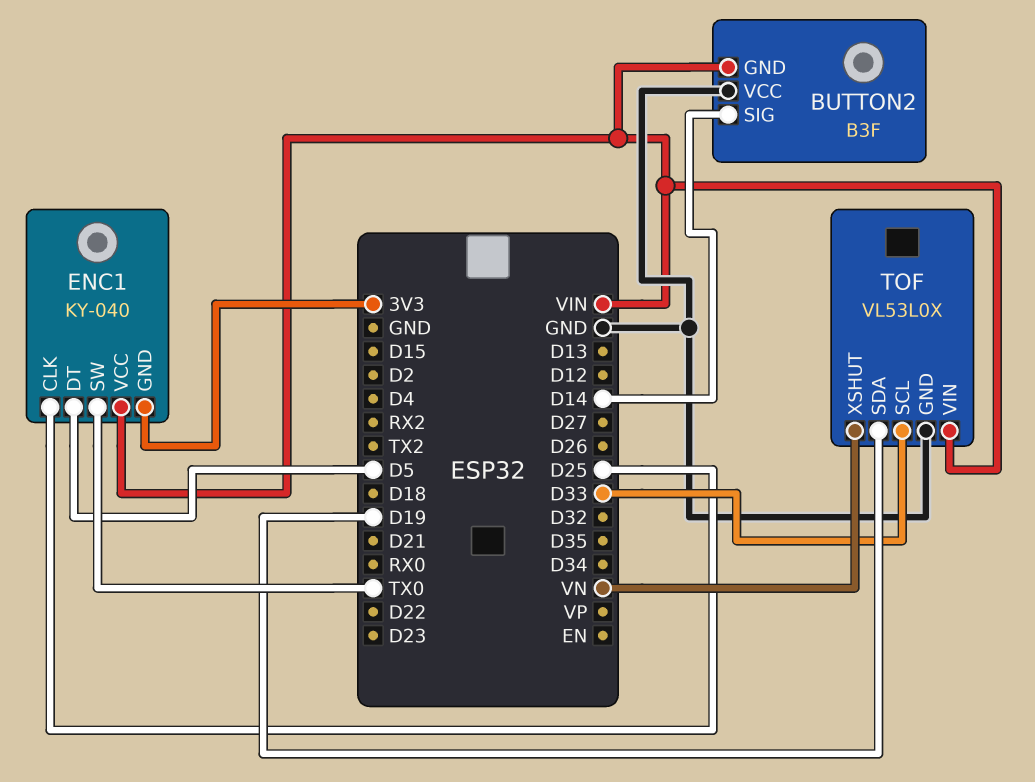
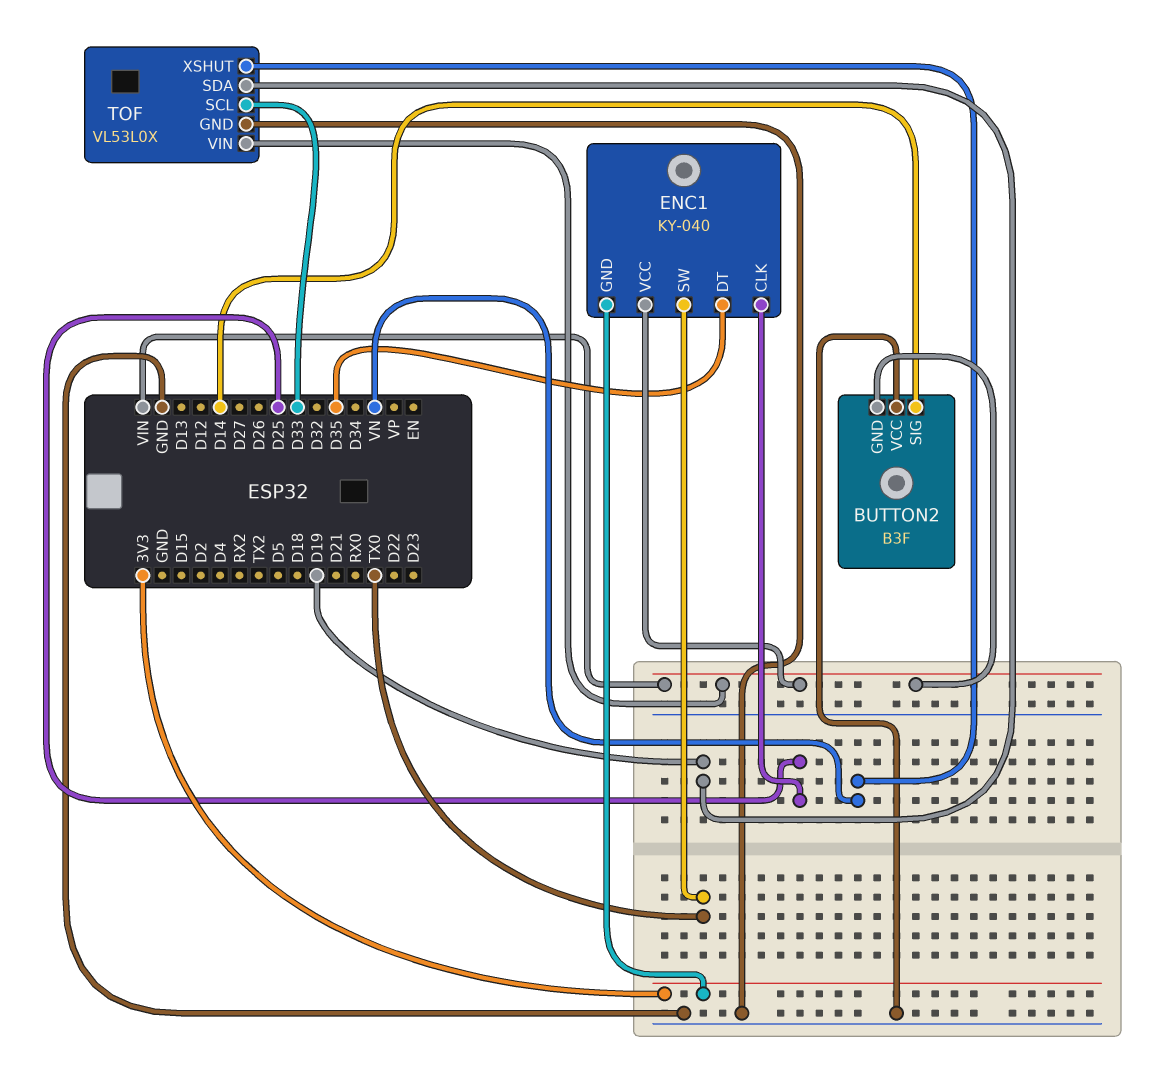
ENC1 pin DT: D5 -> D35

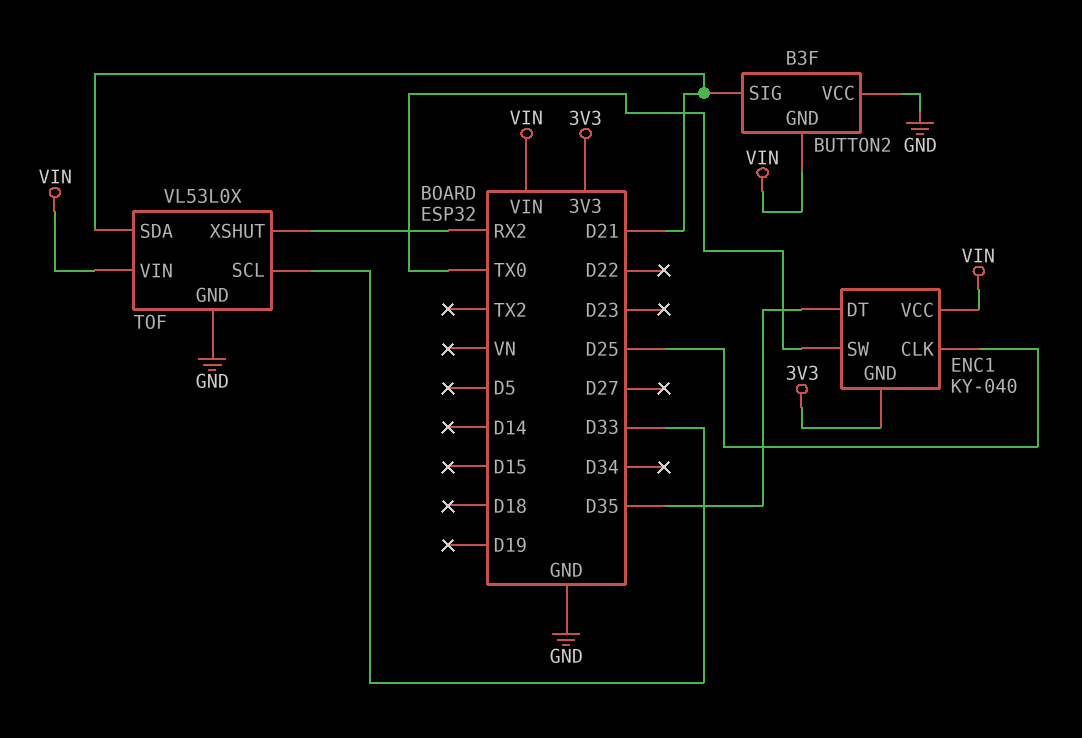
BUTTON2 pin SIG: D14 -> D21
TOF pin SDA: D19 -> D21
TOF pin XSHUT: VN -> RX2

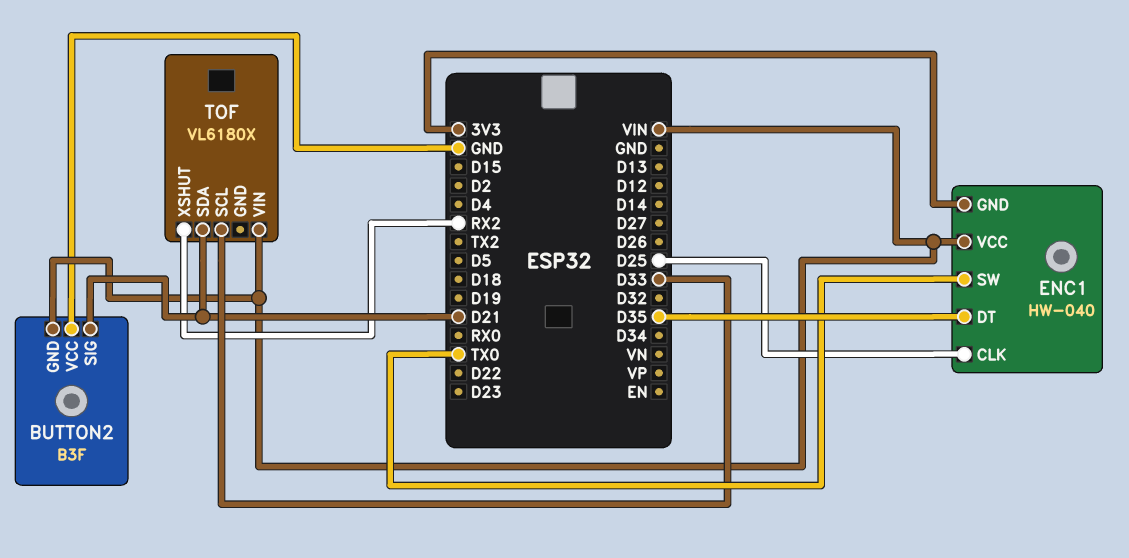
ENC1: KY-040 -> HW-040
TOF: VL53L0X -> VL6180X
TOF pin GND: GND -> none

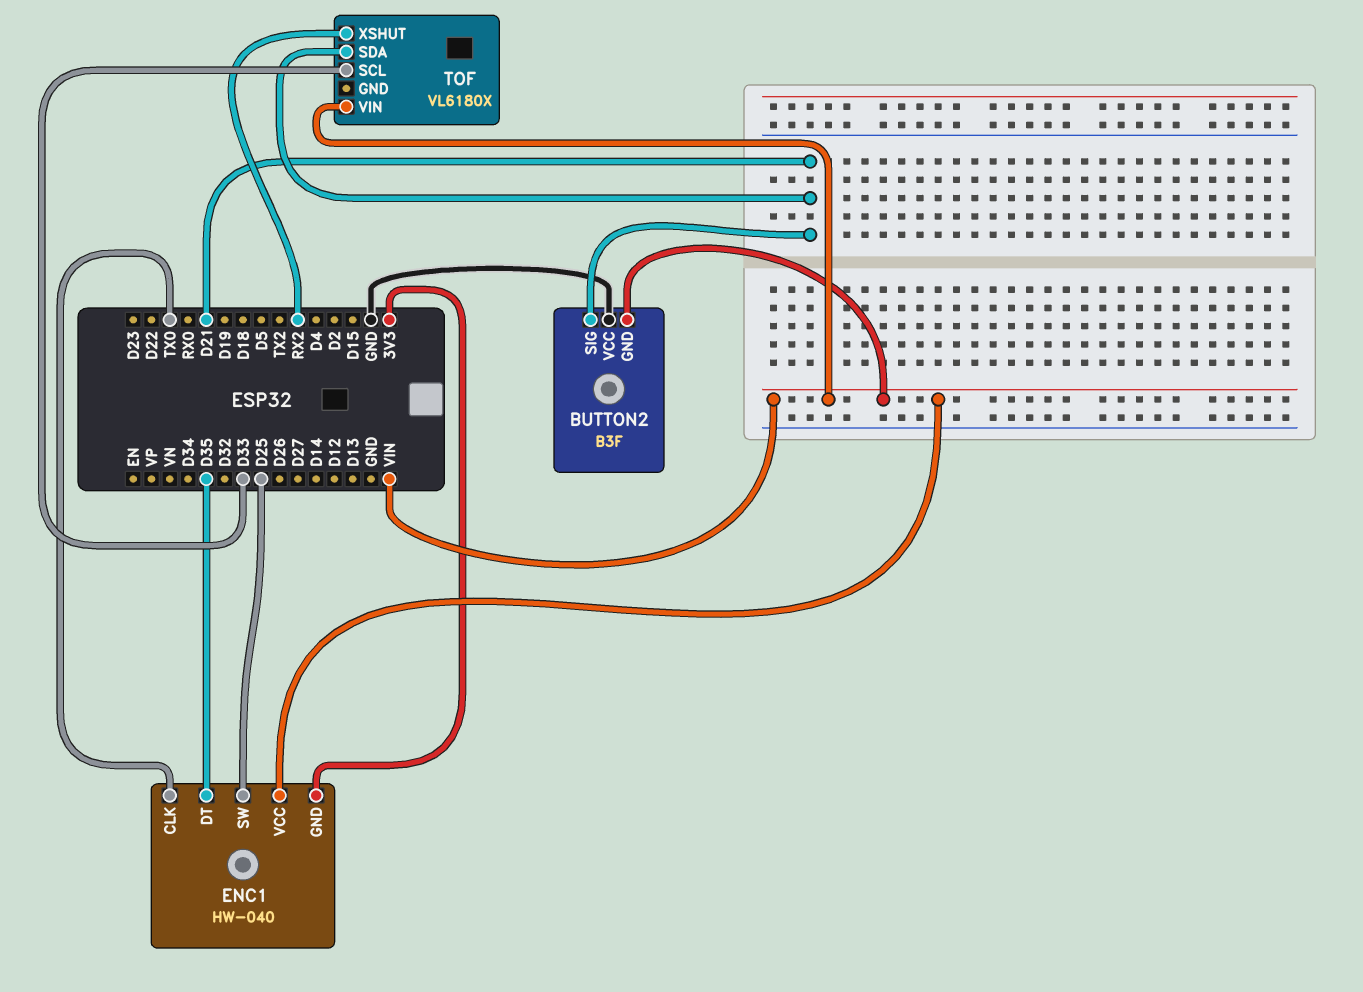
ENC1 pin CLK: D25 -> TX0
ENC1 pin SW: TX0 -> D25

